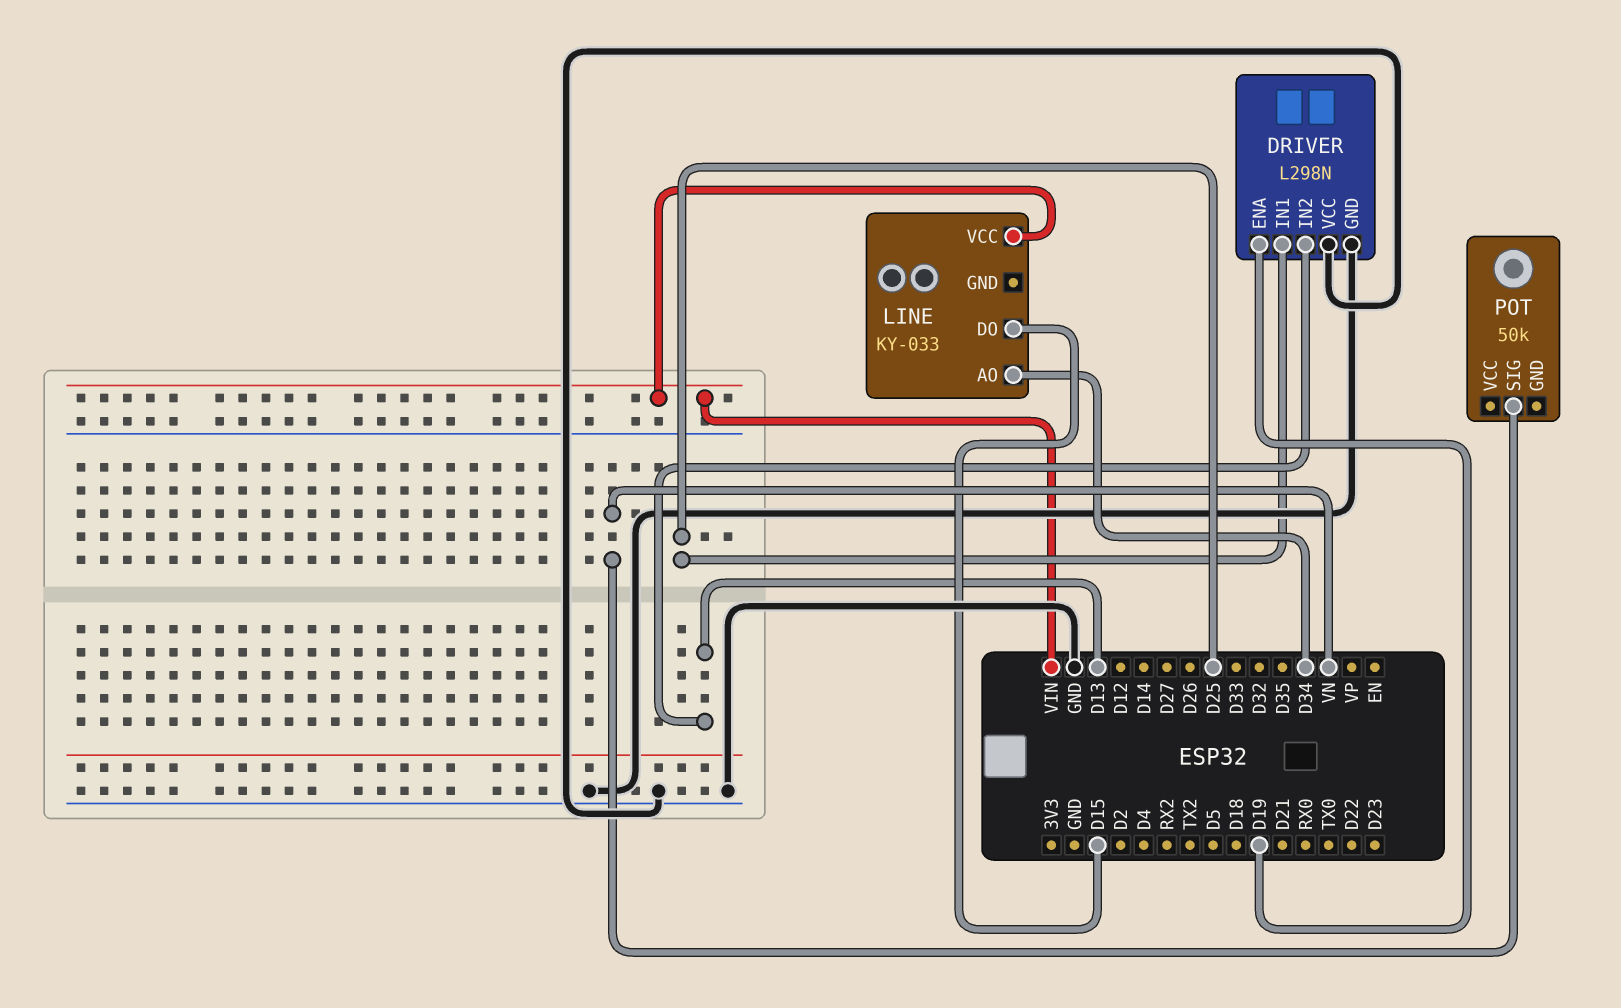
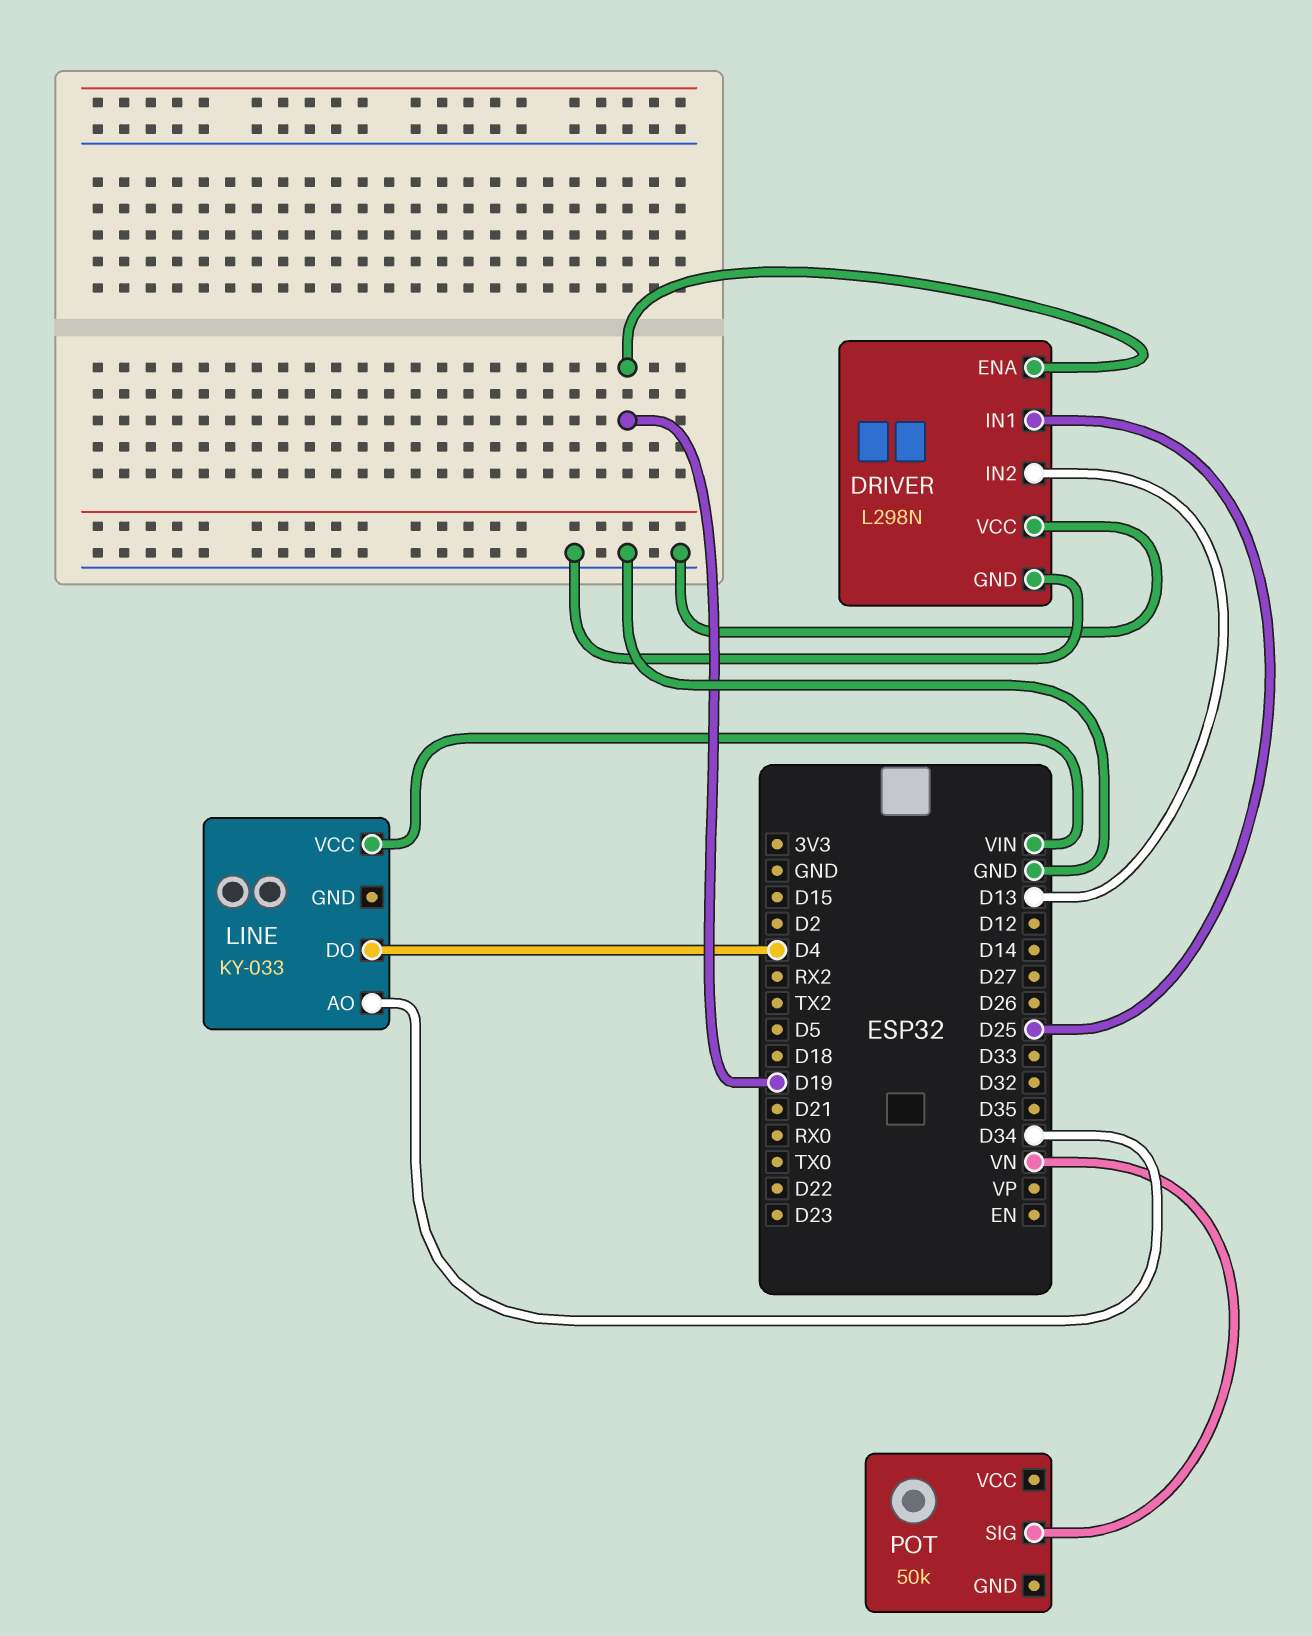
LINE pin DO: D15 -> D4

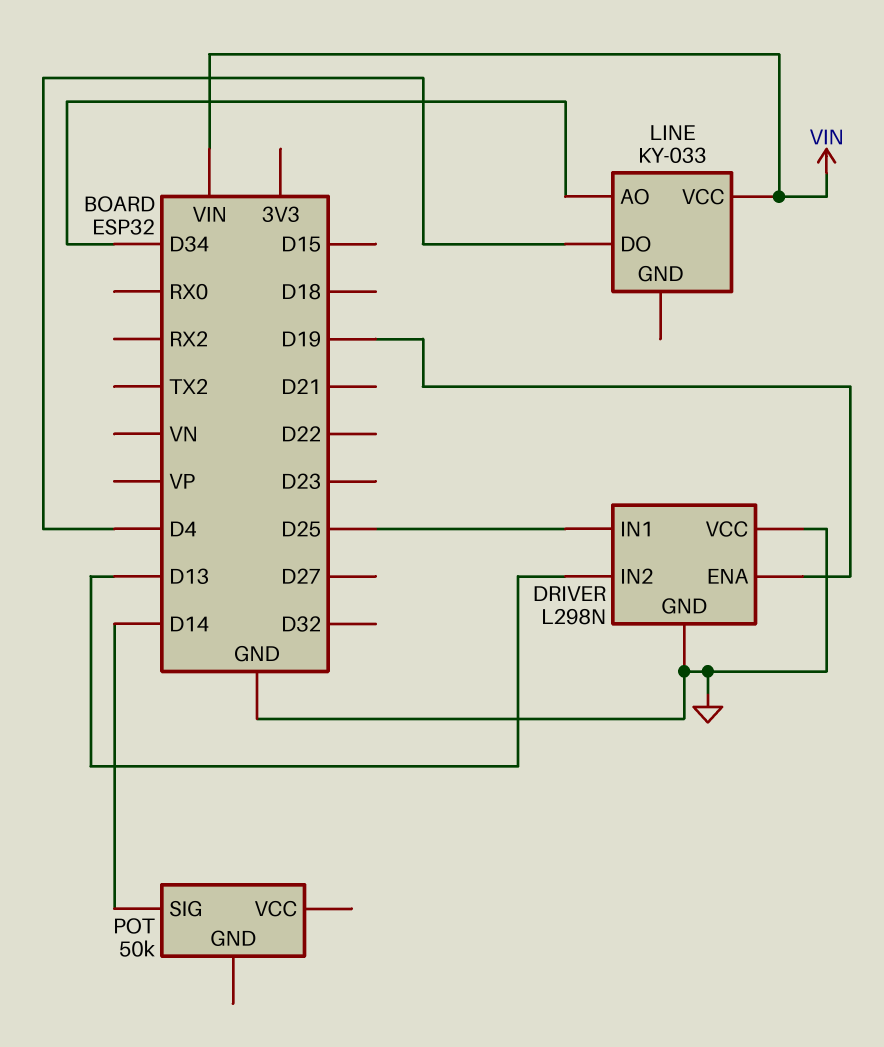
POT pin SIG: VN -> D14

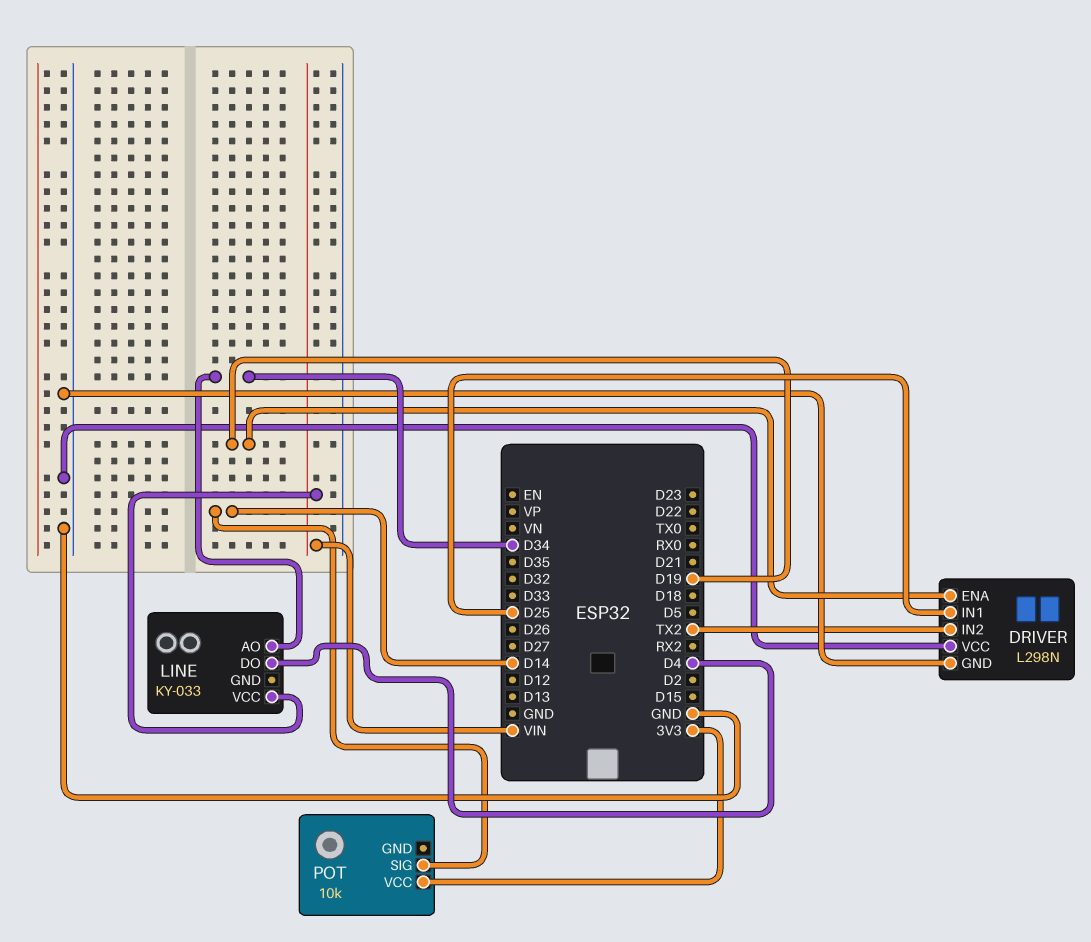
DRIVER pin IN2: D13 -> TX2
POT: 50k -> 10k
POT pin VCC: none -> 3V3

